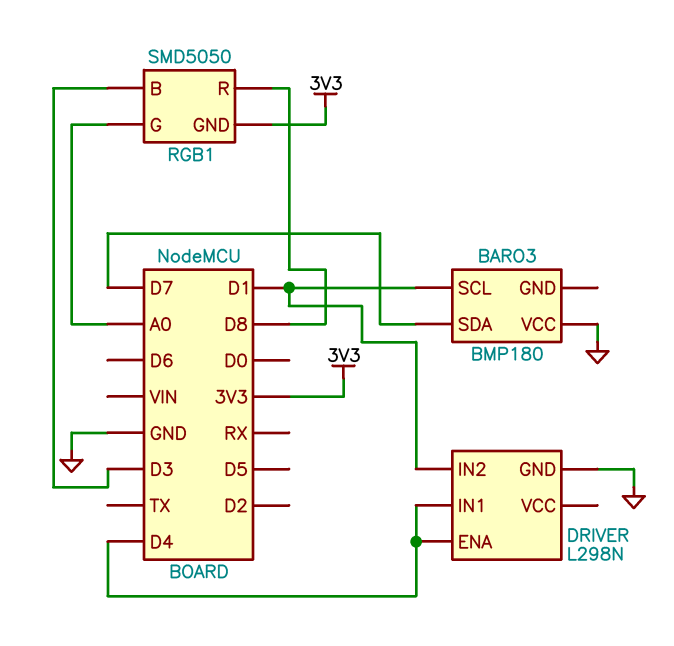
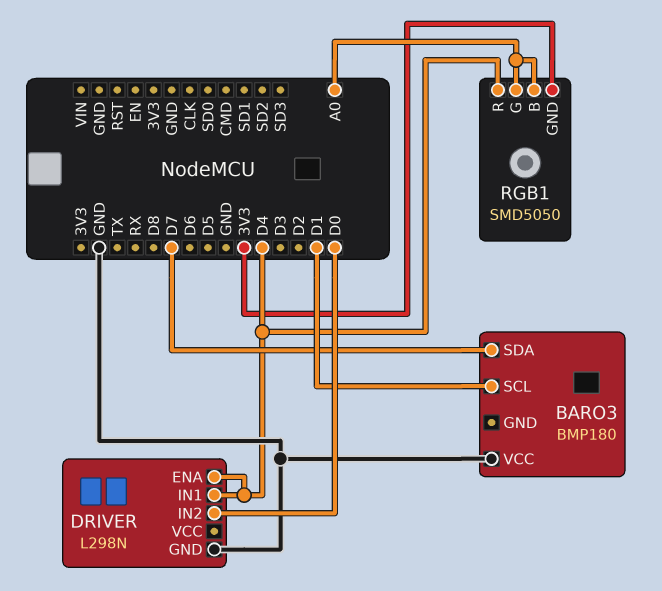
DRIVER pin IN2: D1 -> D0
RGB1 pin B: D3 -> A0
RGB1 pin R: D8 -> D4

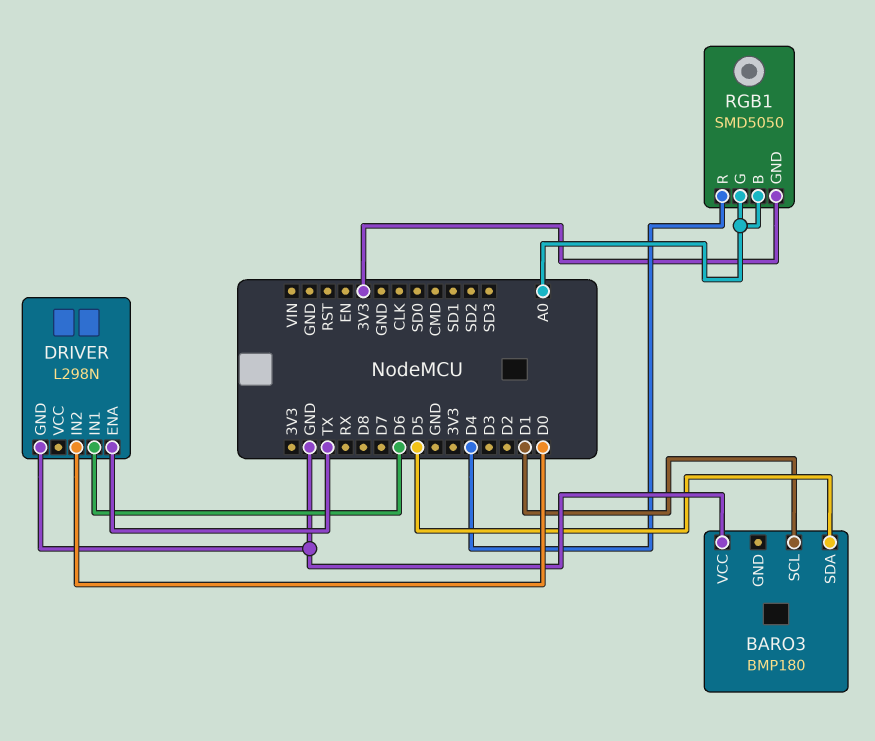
BARO3 pin SDA: D7 -> D5
DRIVER pin ENA: D4 -> TX
DRIVER pin IN1: D4 -> D6

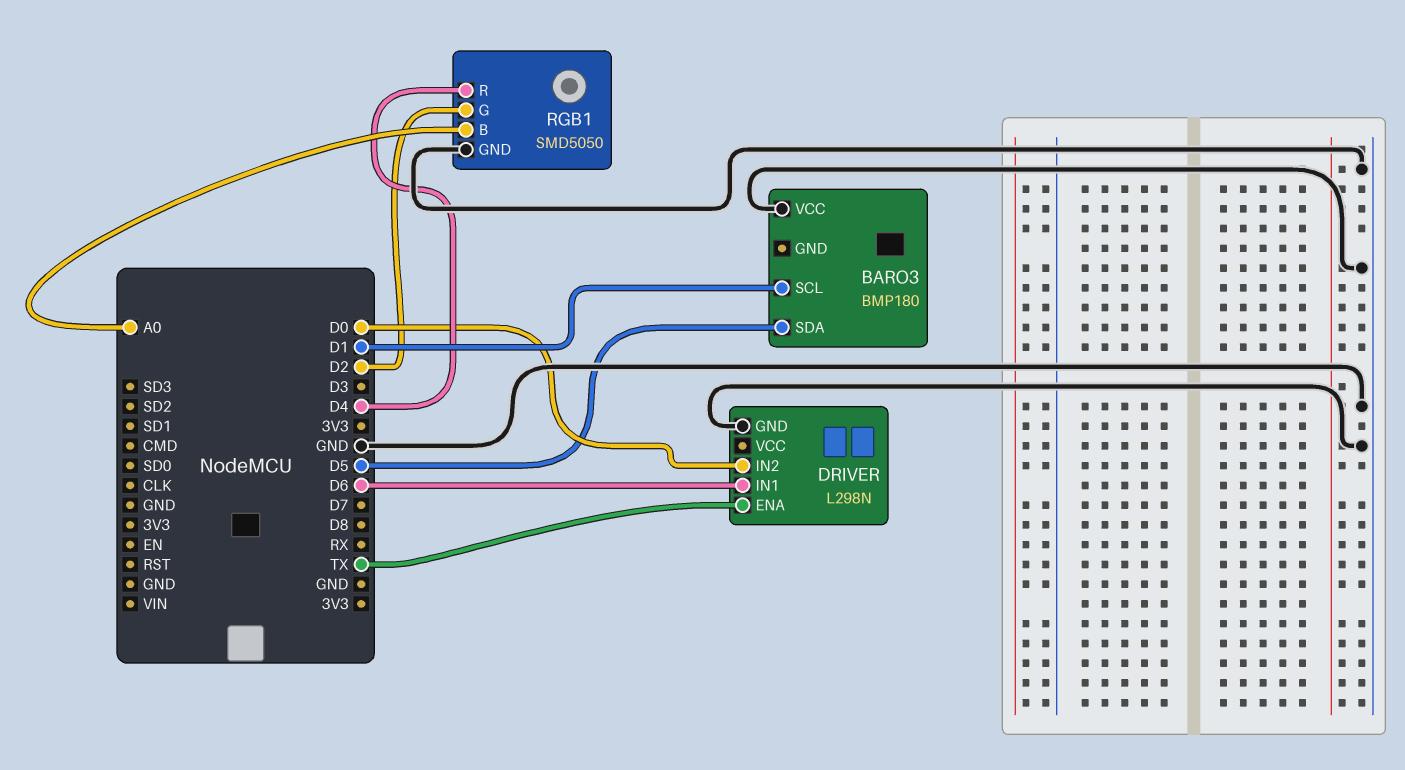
RGB1 pin G: A0 -> D2
RGB1 pin GND: 3V3 -> GND

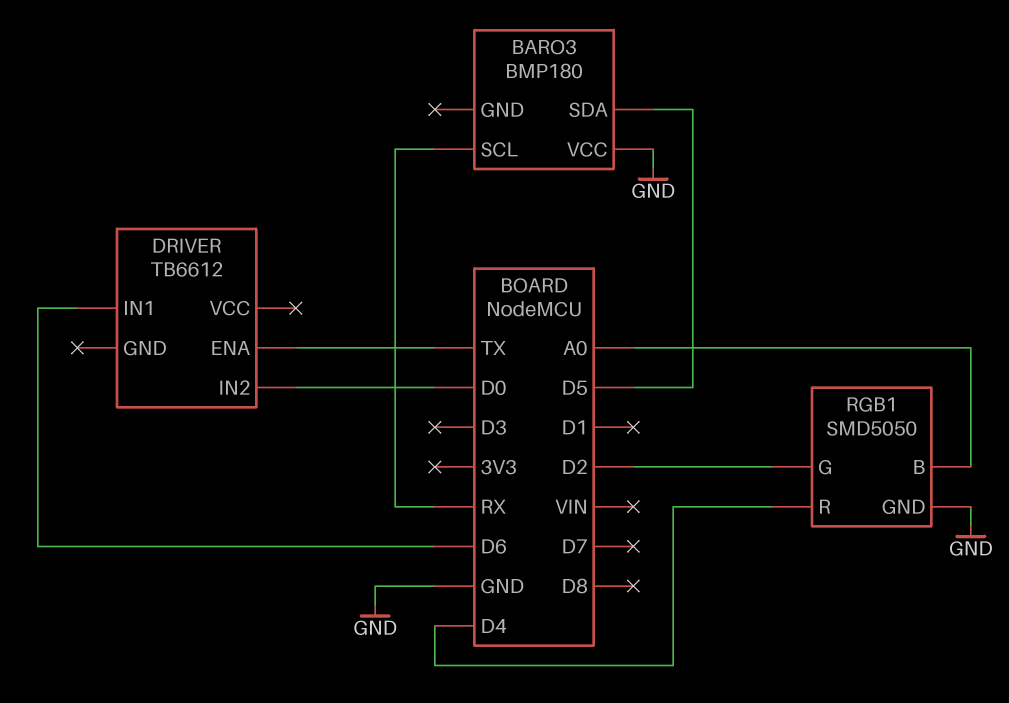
BARO3 pin SCL: D1 -> RX
DRIVER: L298N -> TB6612
DRIVER pin GND: GND -> none

